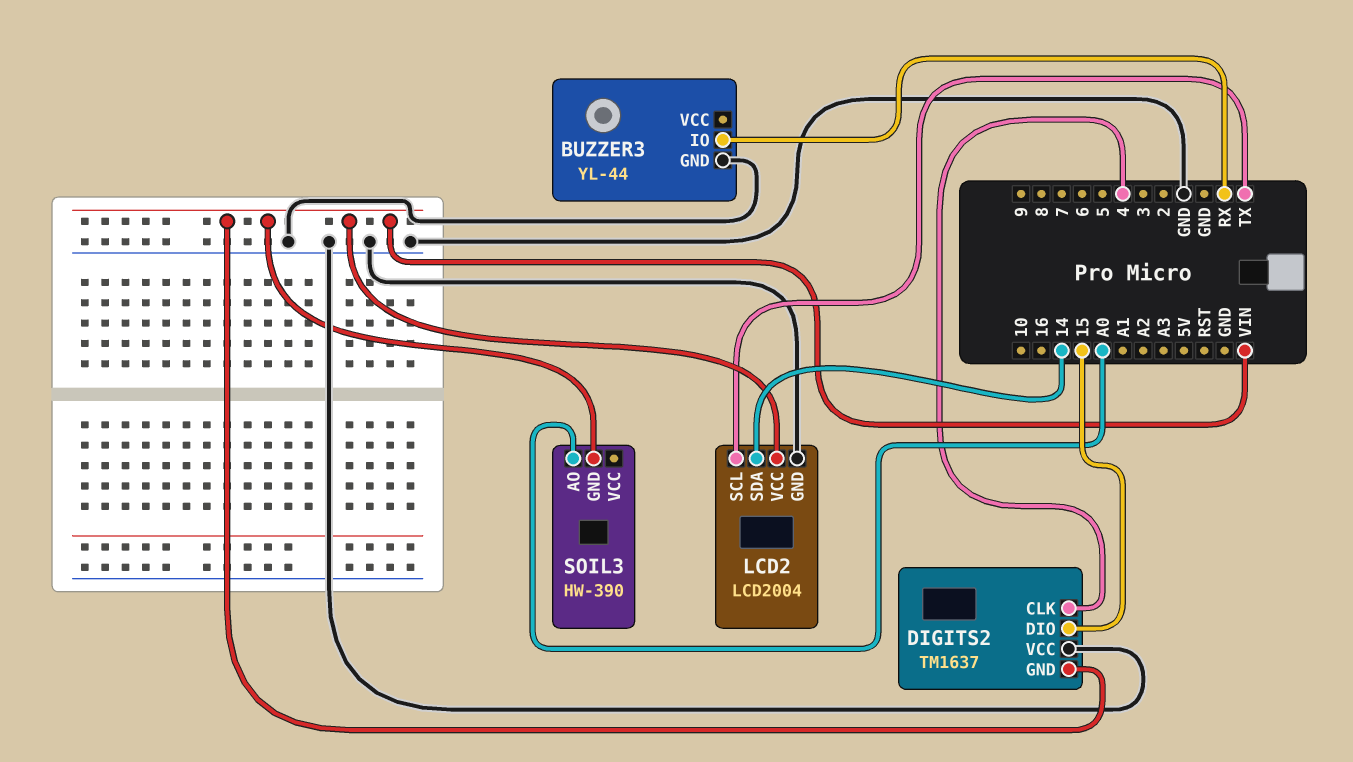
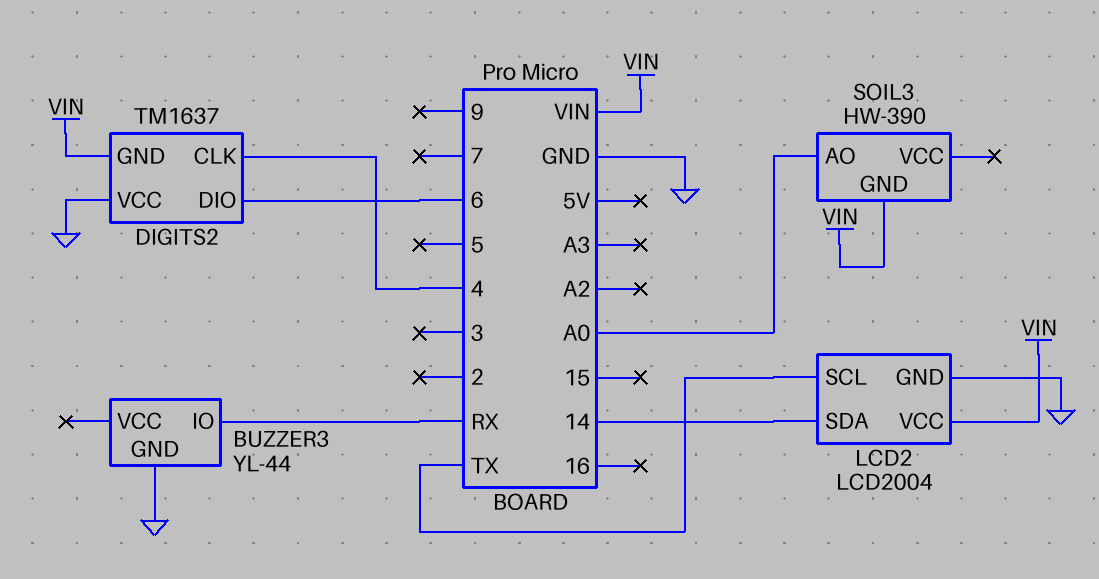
DIGITS2 pin DIO: 15 -> 6

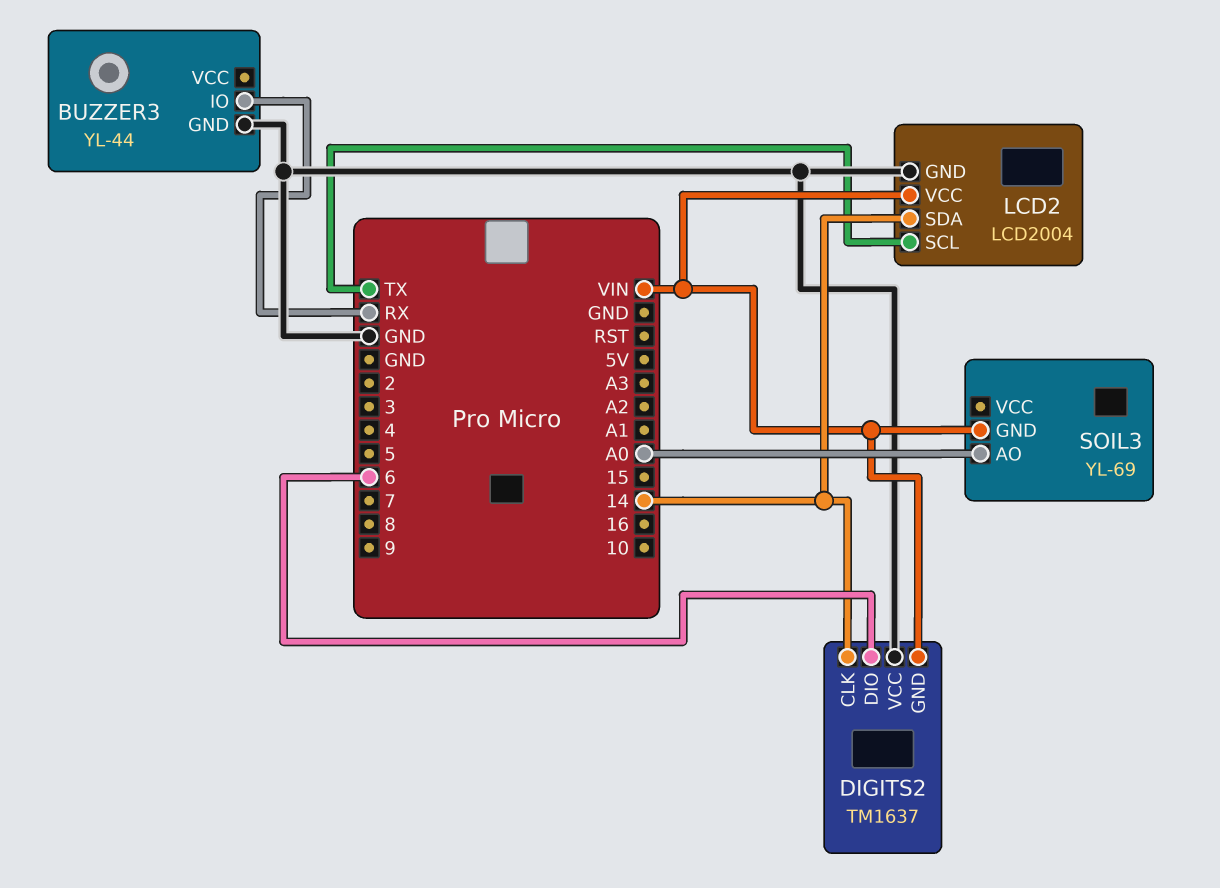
DIGITS2 pin CLK: 4 -> 14
SOIL3: HW-390 -> YL-69

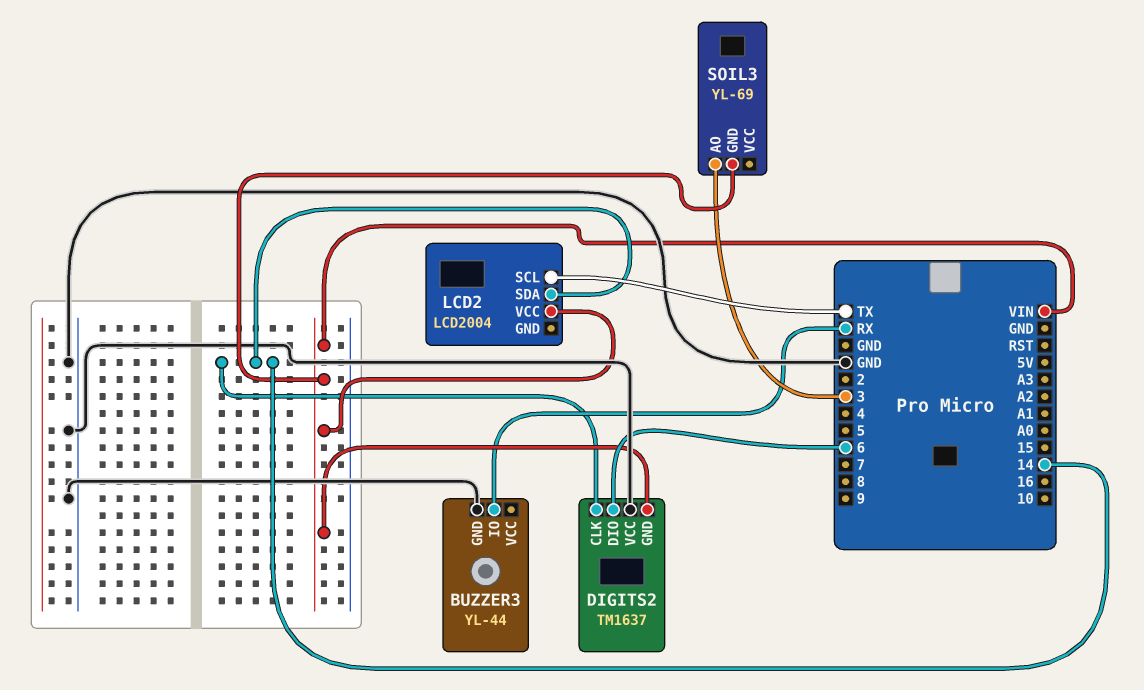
LCD2 pin GND: GND -> none
SOIL3 pin AO: A0 -> 3

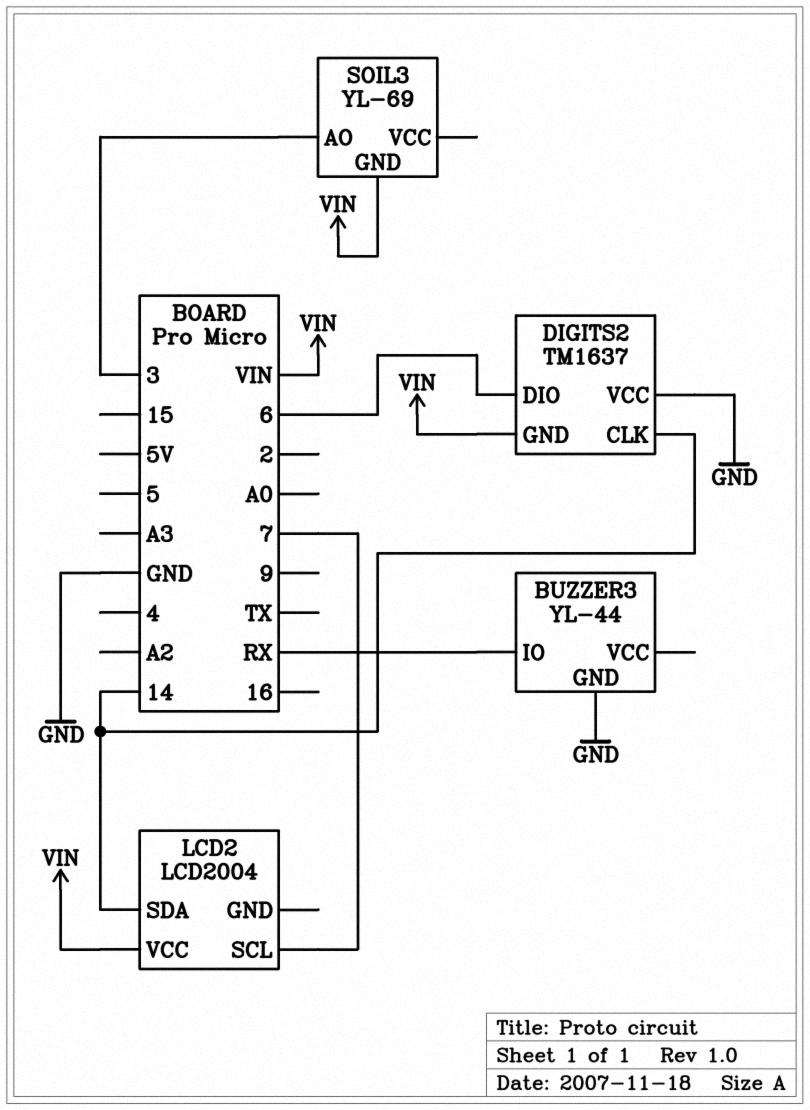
LCD2 pin SCL: TX -> 7

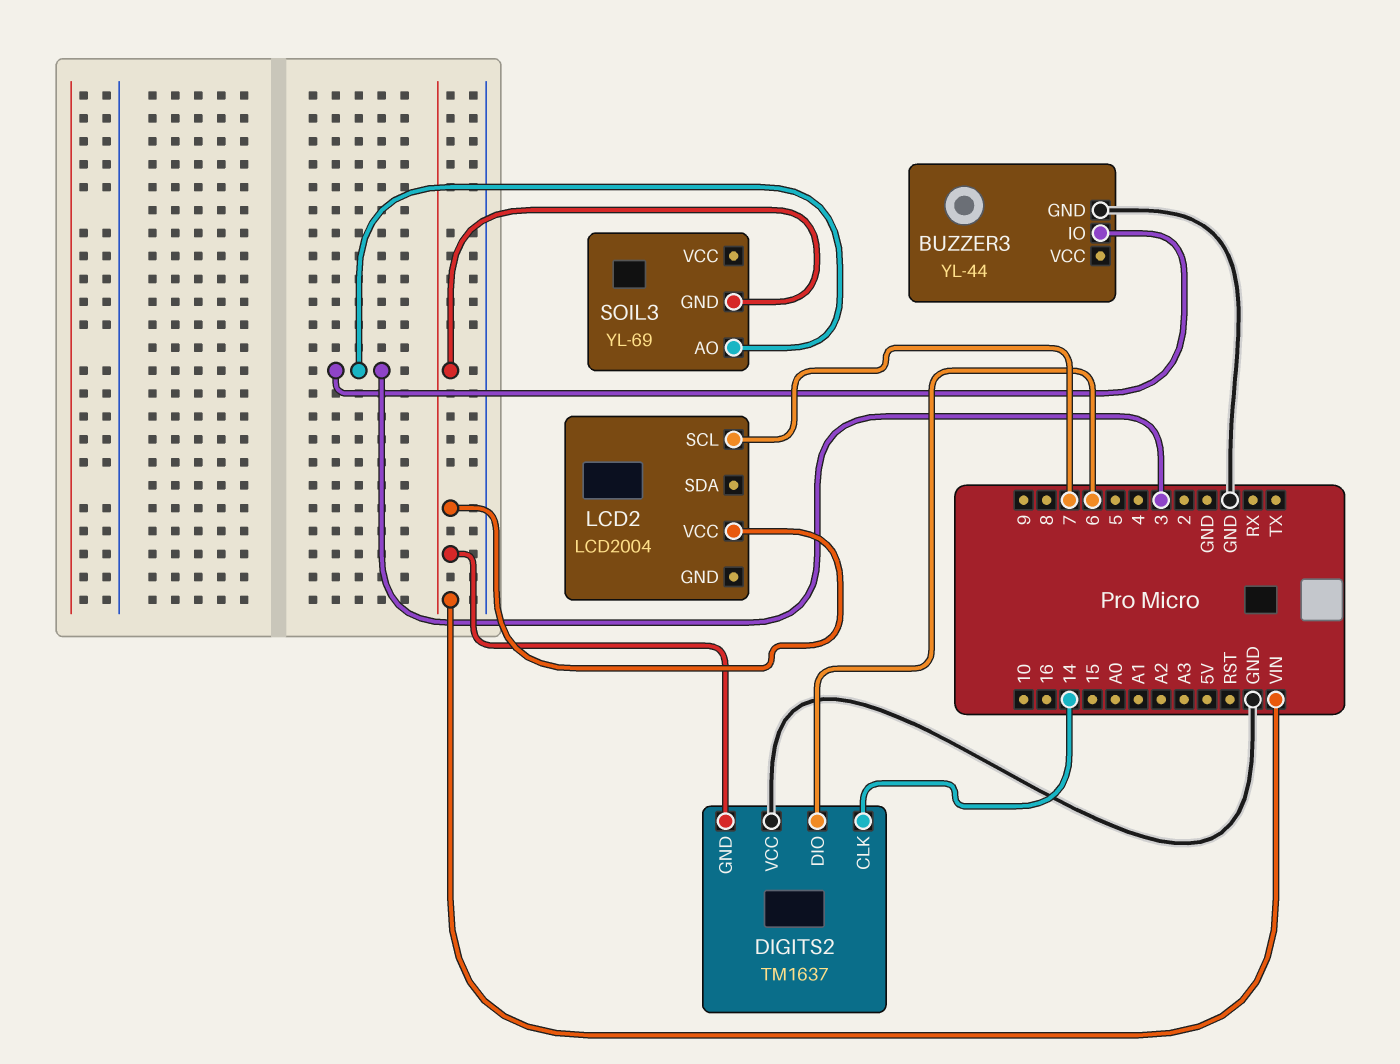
BUZZER3 pin IO: RX -> 3
LCD2 pin SDA: 14 -> none

